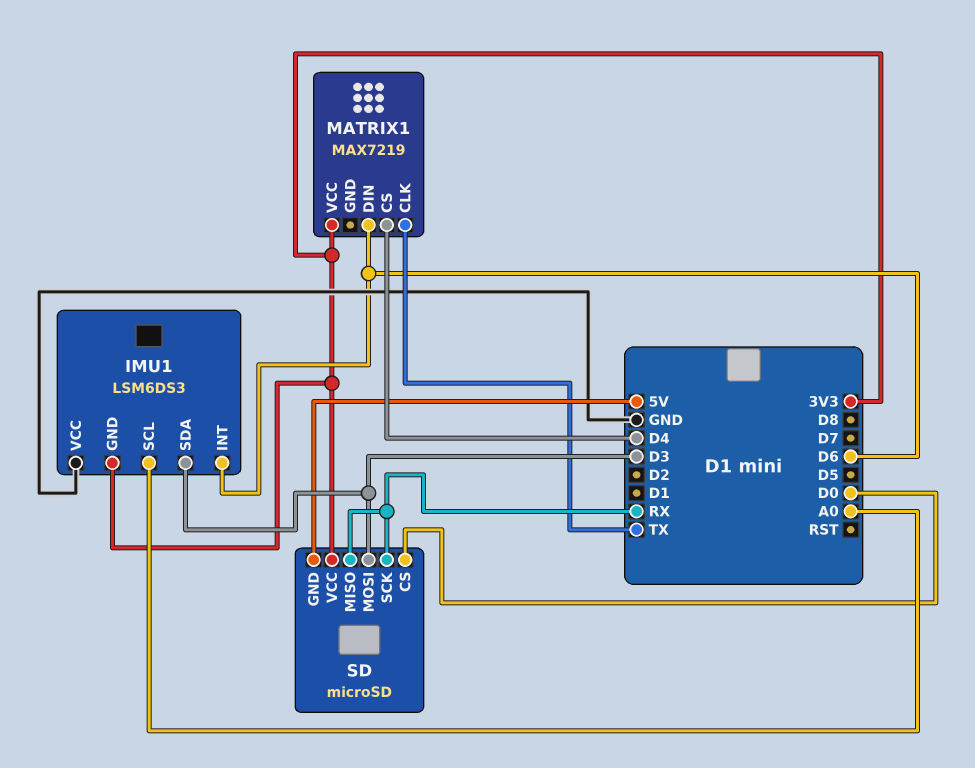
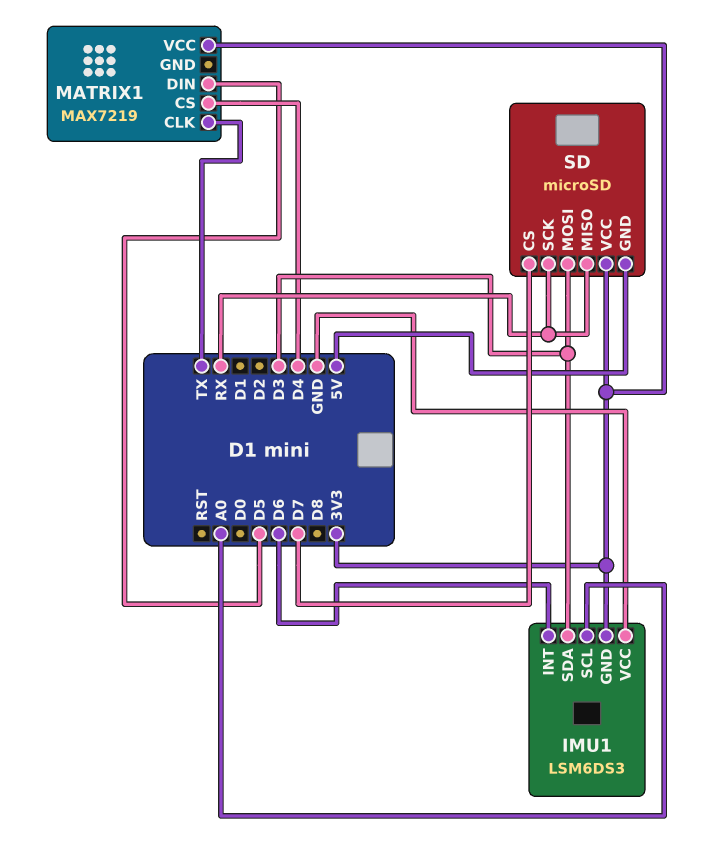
MATRIX1 pin DIN: D6 -> D5
SD pin CS: D0 -> D7

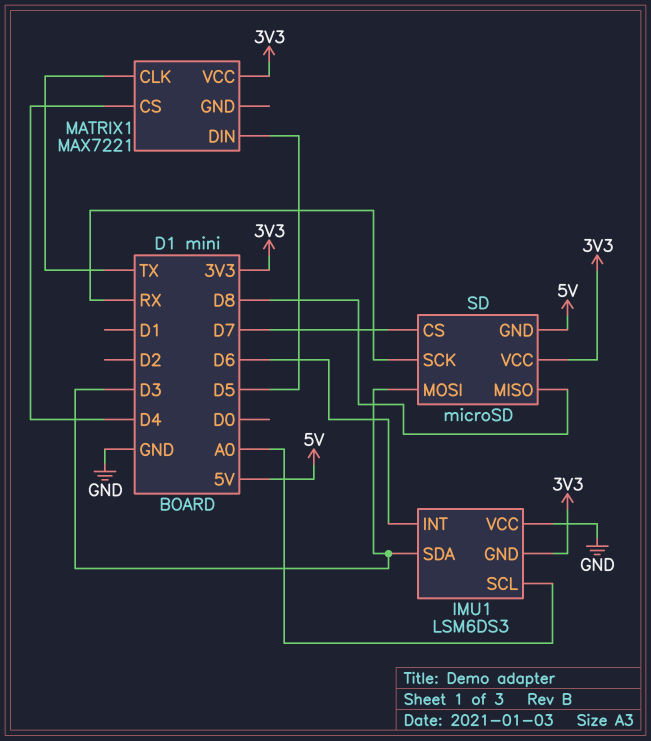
MATRIX1: MAX7219 -> MAX7221
SD pin MISO: RX -> D8

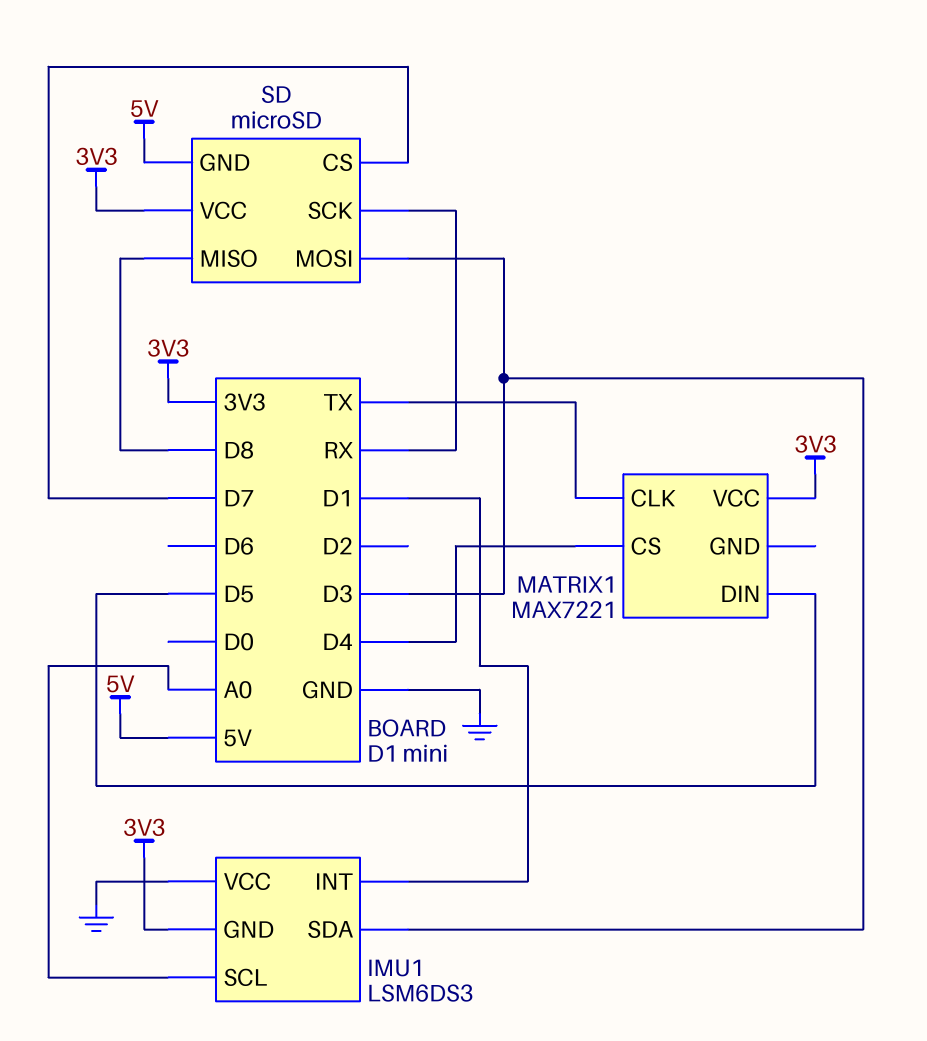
IMU1 pin INT: D6 -> D1

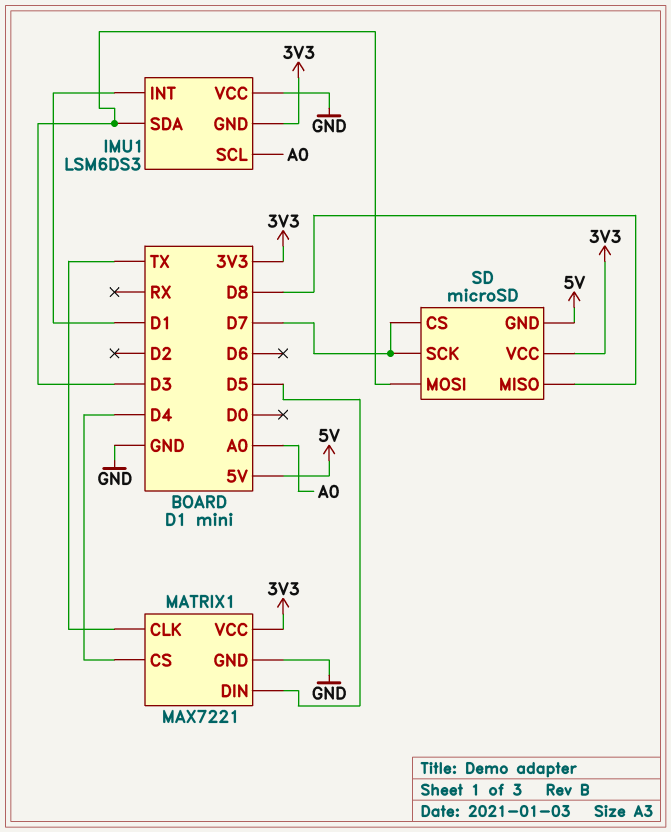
MATRIX1 pin GND: none -> GND
SD pin SCK: RX -> D7

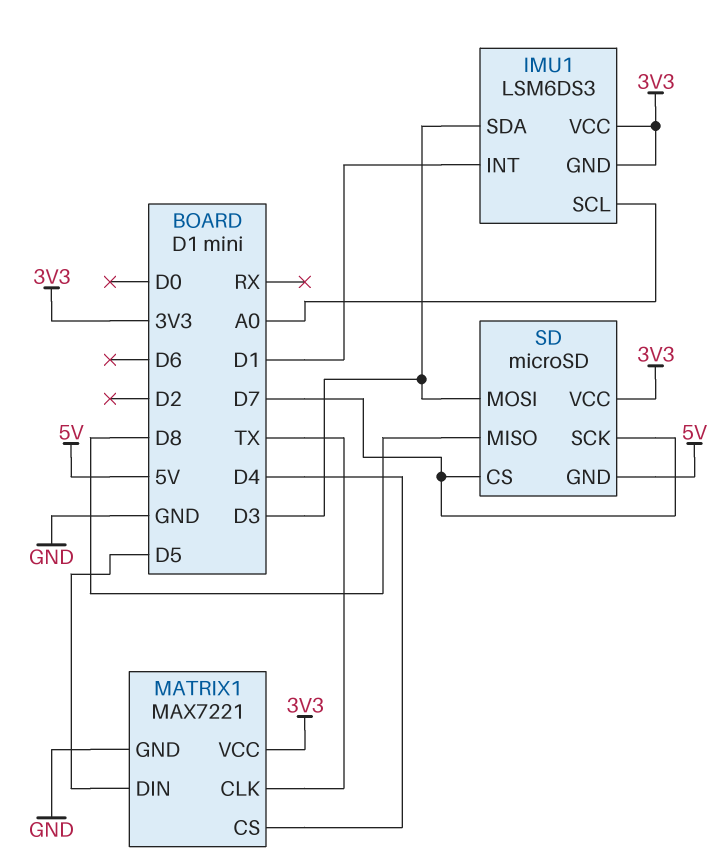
IMU1 pin VCC: GND -> 3V3

